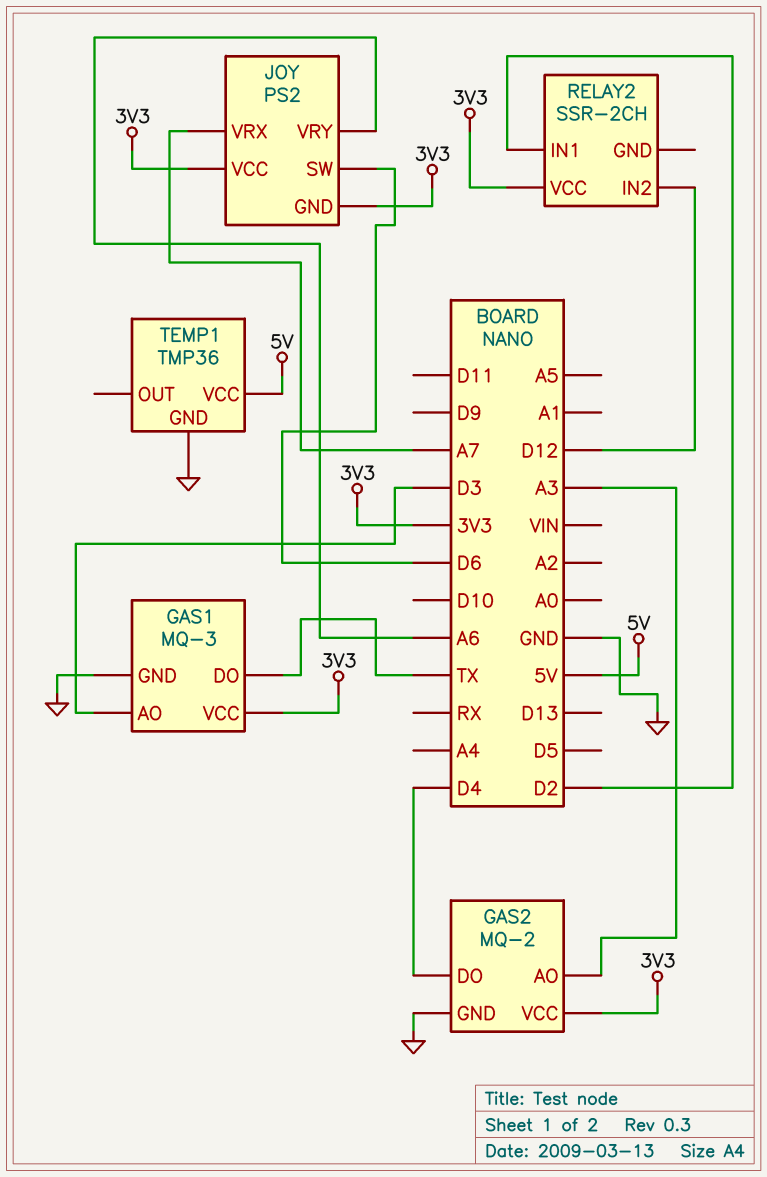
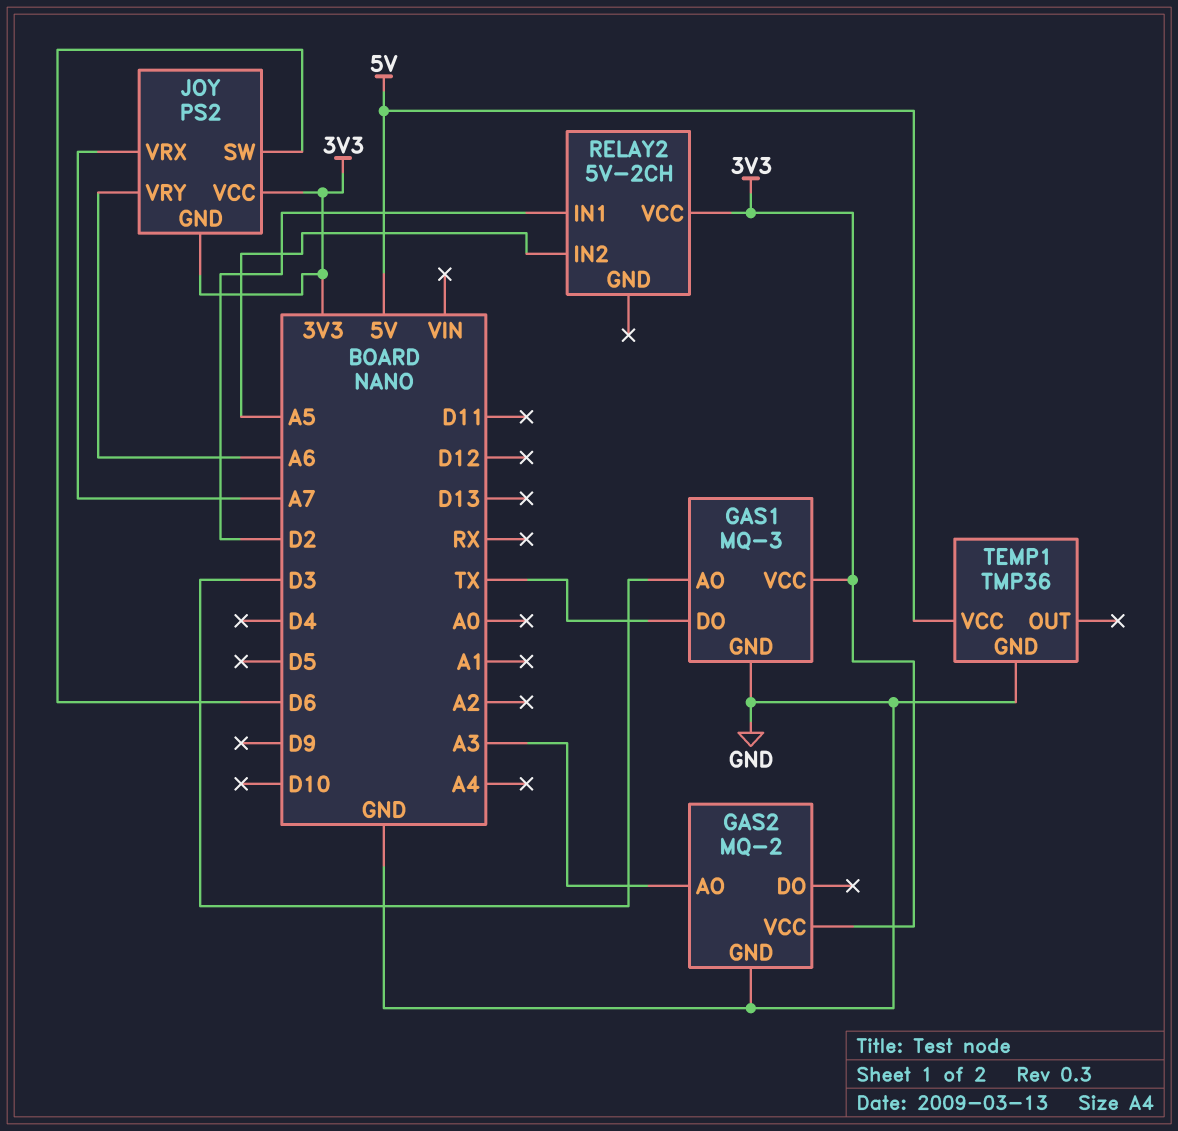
GAS2 pin DO: D4 -> none
RELAY2: SSR-2CH -> 5V-2CH
RELAY2 pin IN2: D12 -> A5

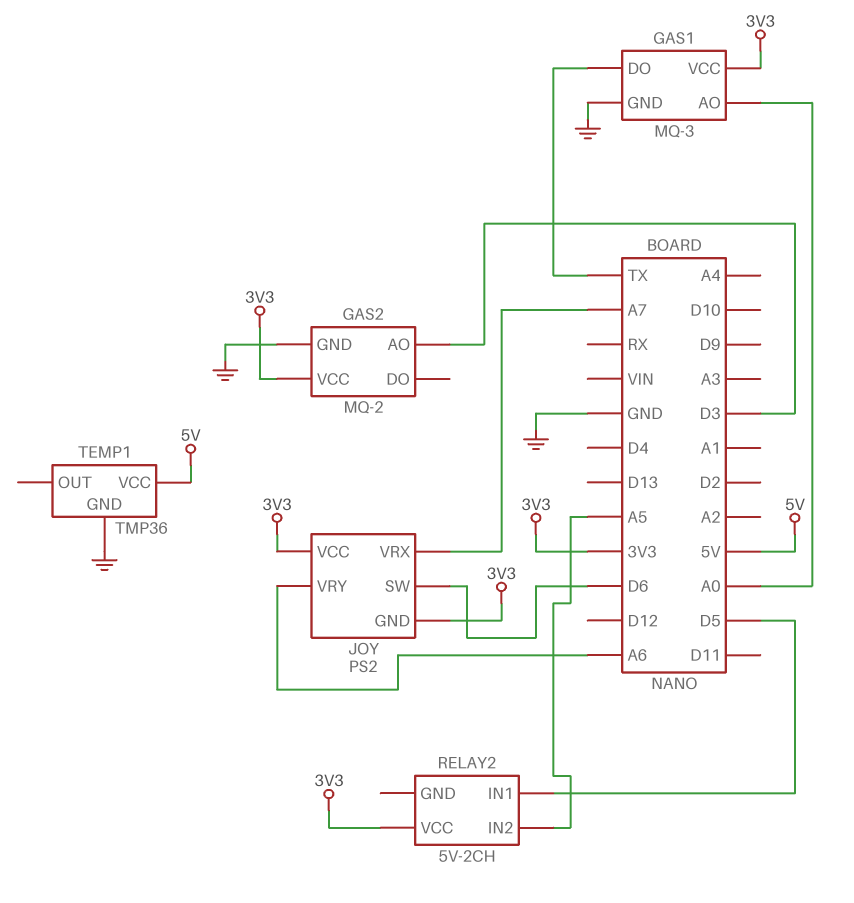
GAS1 pin AO: D3 -> A0
GAS2 pin AO: A3 -> D3
RELAY2 pin IN1: D2 -> D5

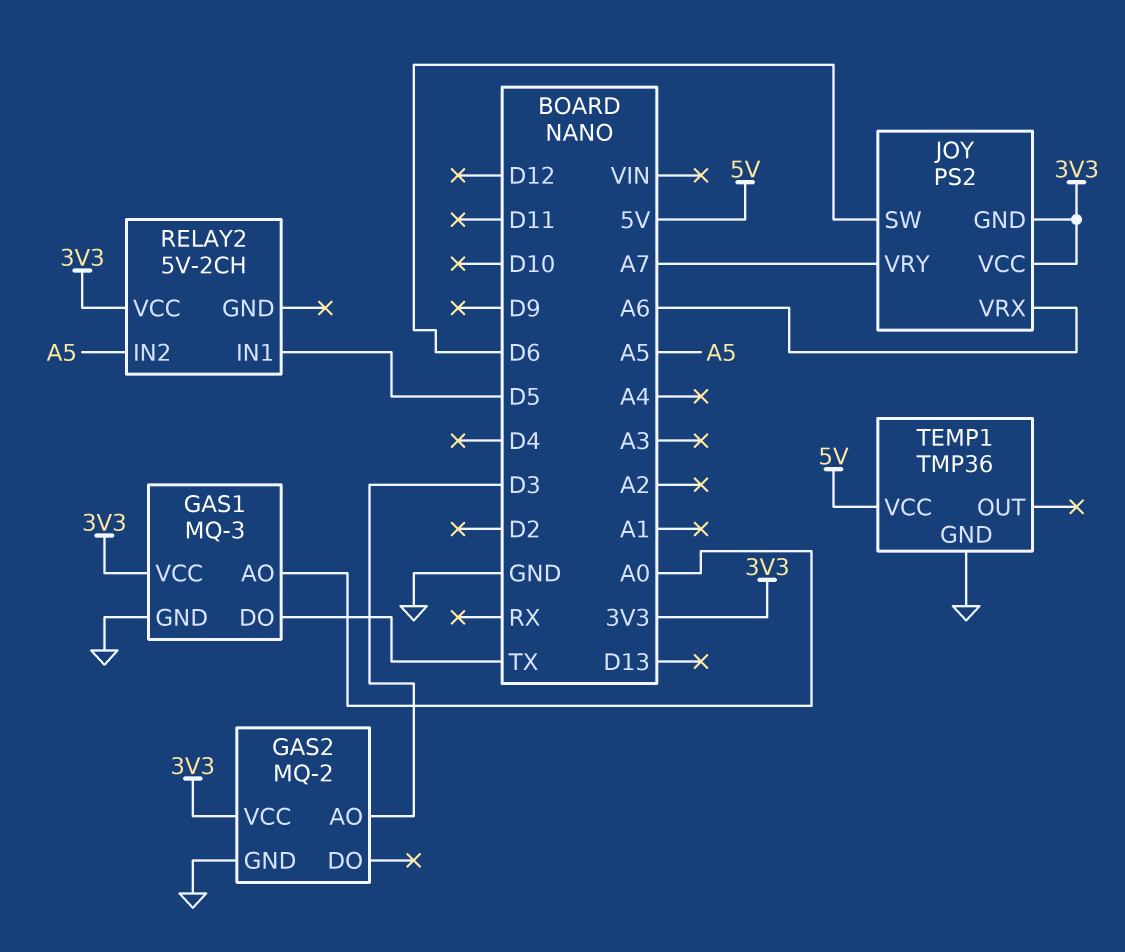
JOY pin VRX: A7 -> A6
JOY pin VRY: A6 -> A7

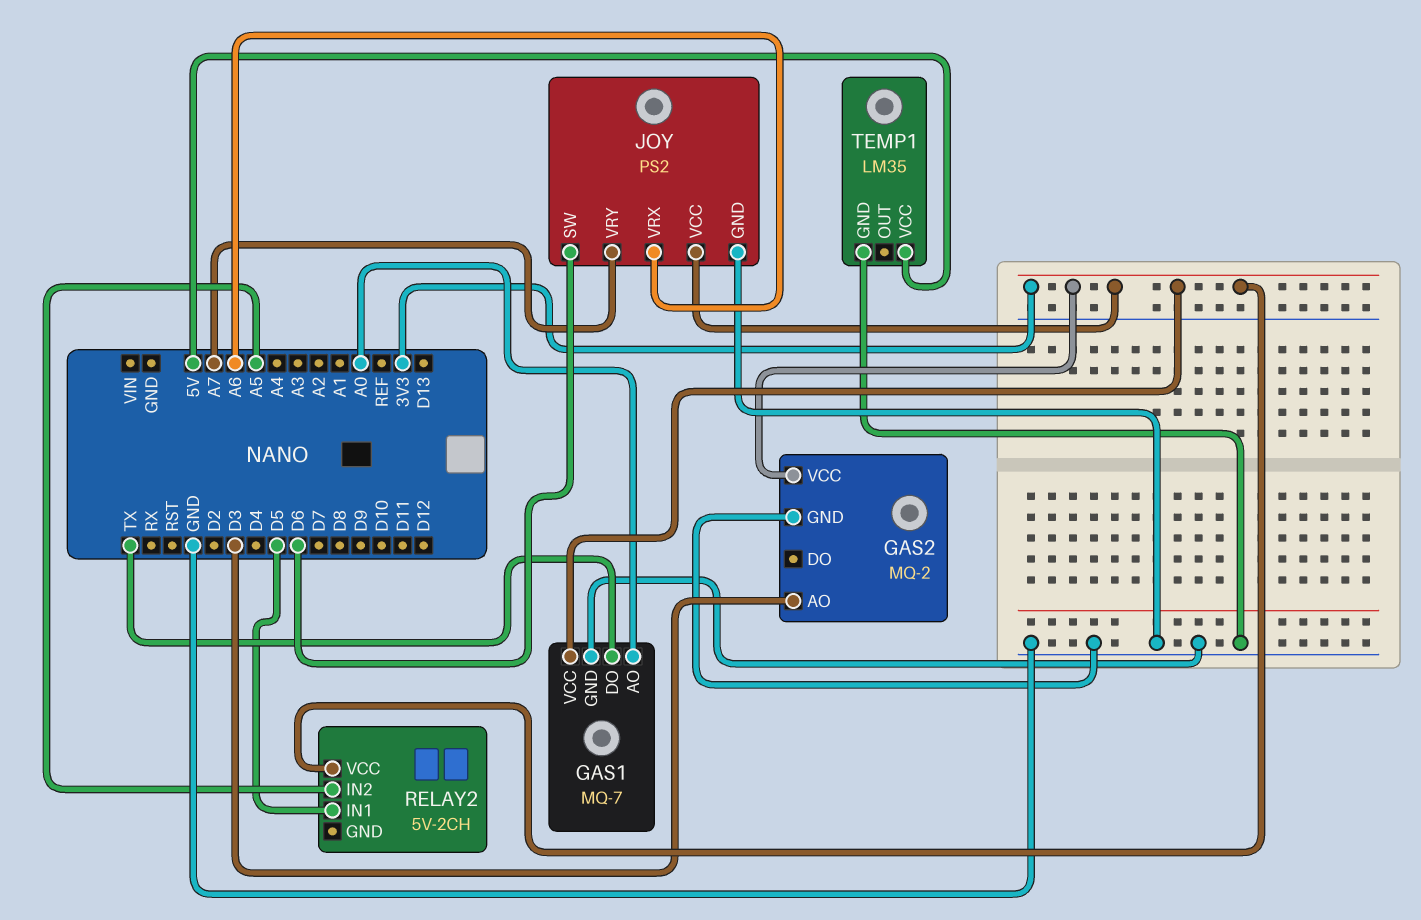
GAS1: MQ-3 -> MQ-7
JOY pin GND: 3V3 -> GND
TEMP1: TMP36 -> LM35

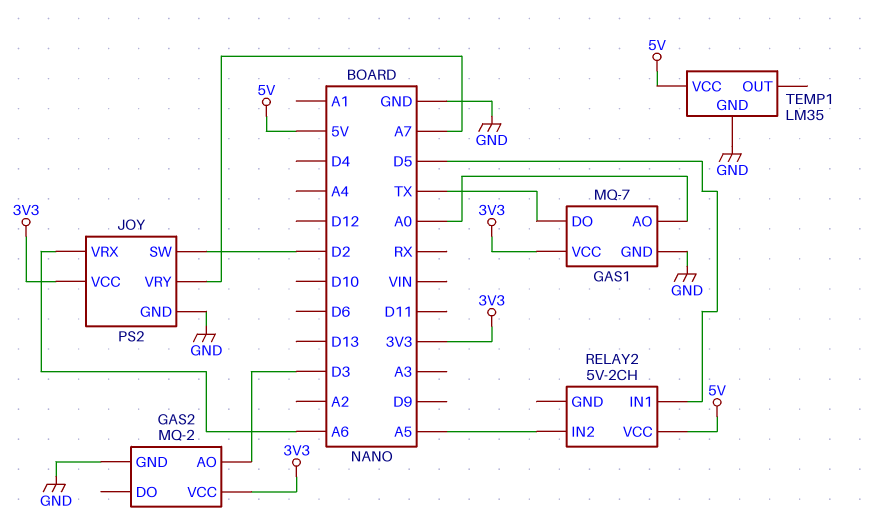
JOY pin SW: D6 -> D2
RELAY2 pin VCC: 3V3 -> 5V

